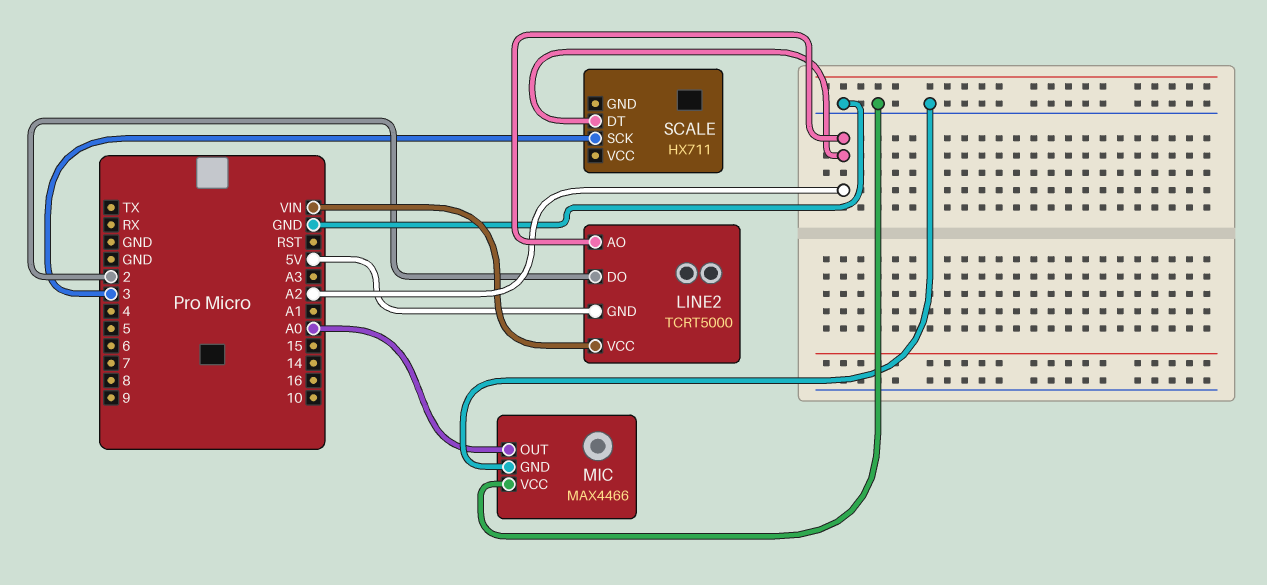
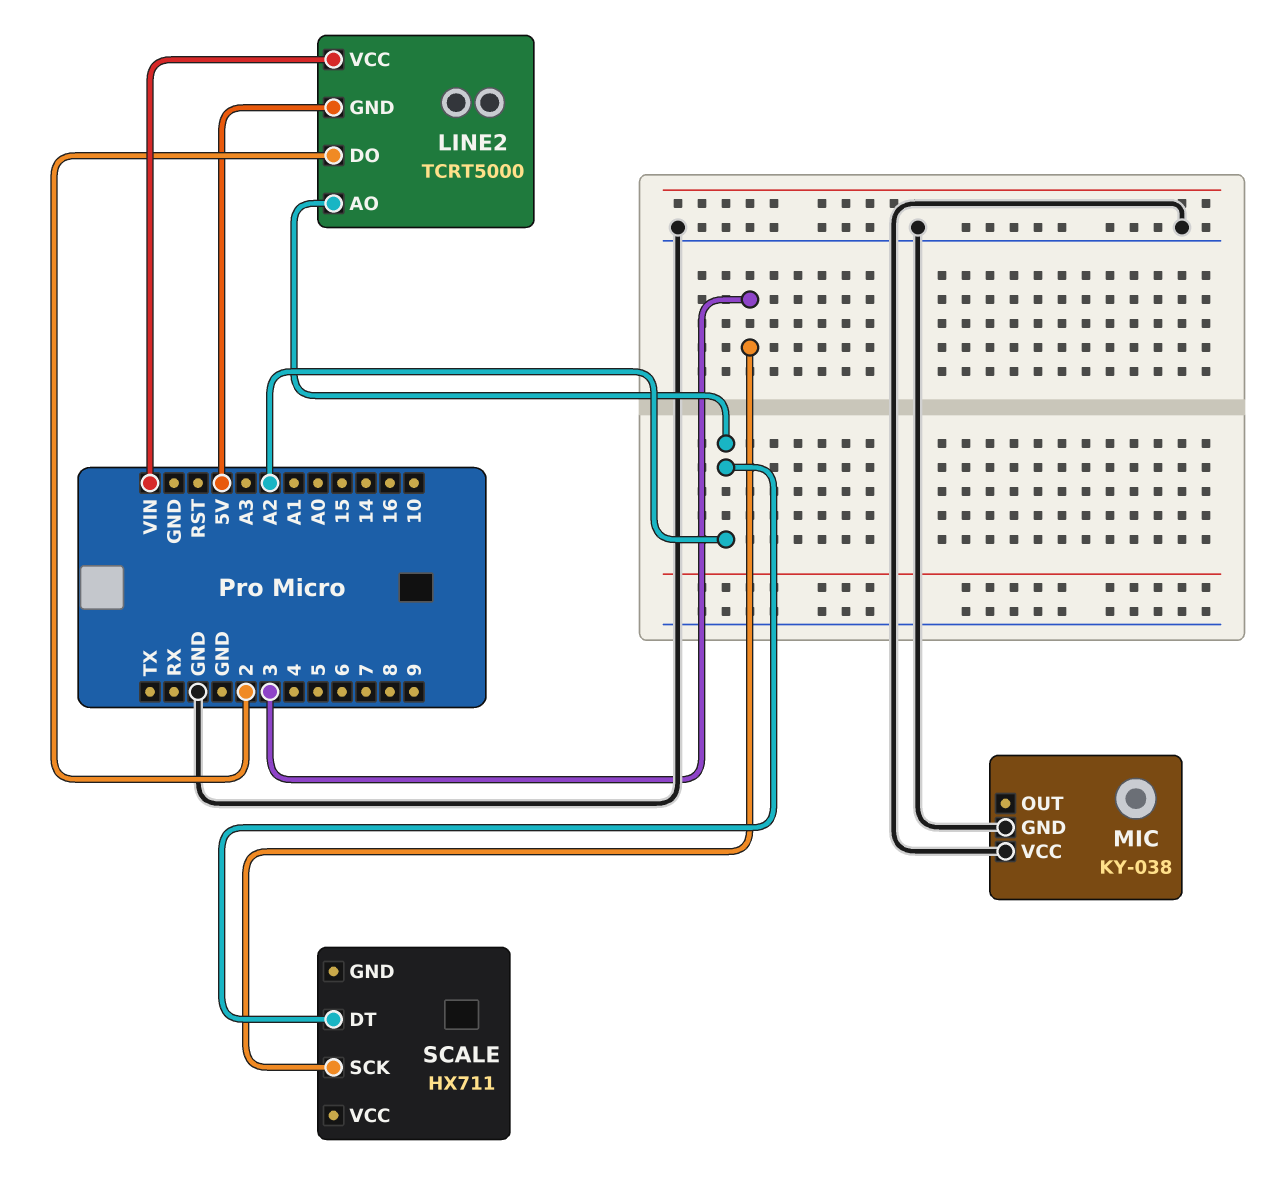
MIC: MAX4466 -> KY-038
MIC pin OUT: A0 -> none

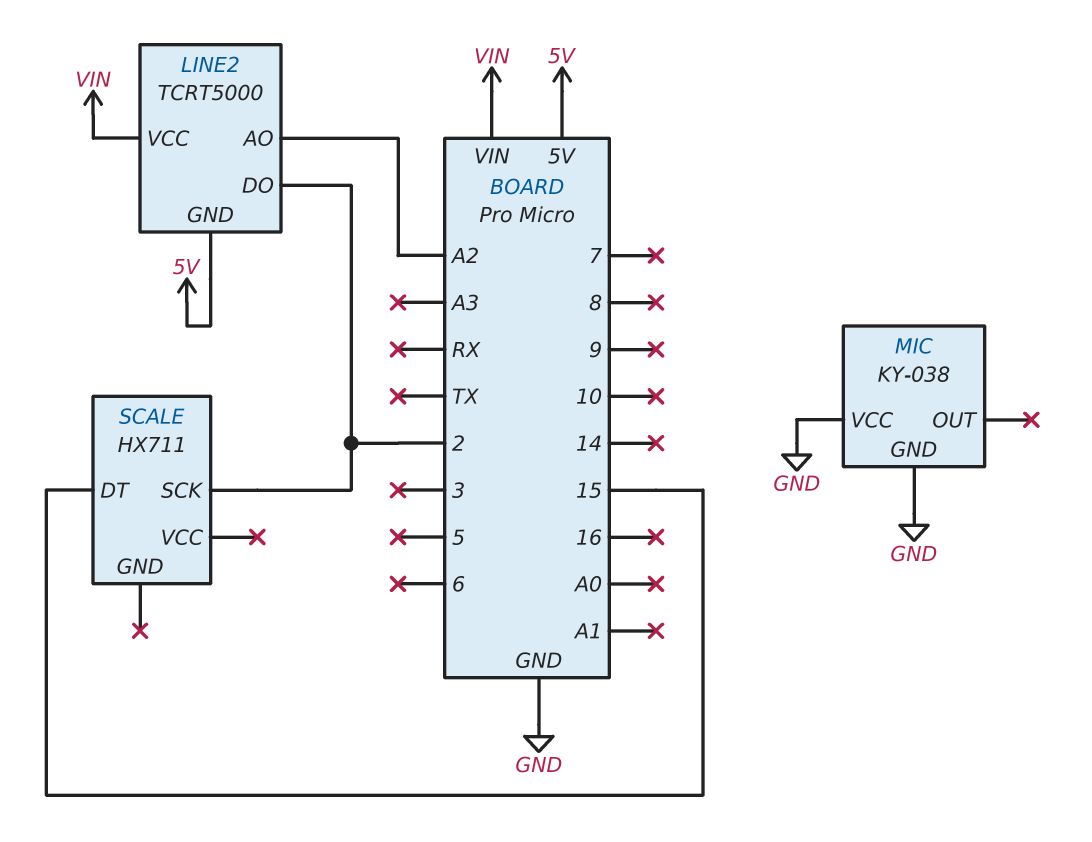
SCALE pin DT: A2 -> 15
SCALE pin SCK: 3 -> 2

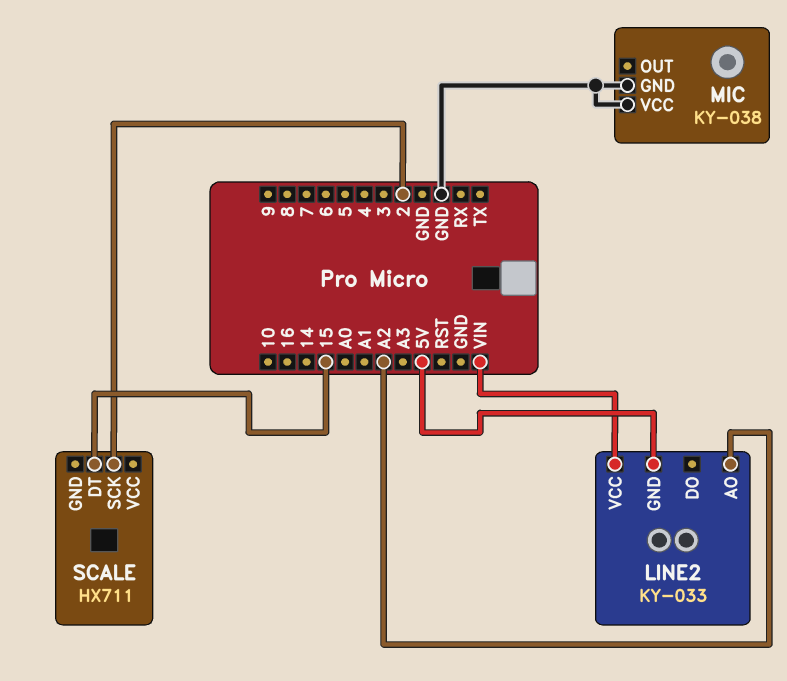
LINE2: TCRT5000 -> KY-033
LINE2 pin DO: 2 -> none

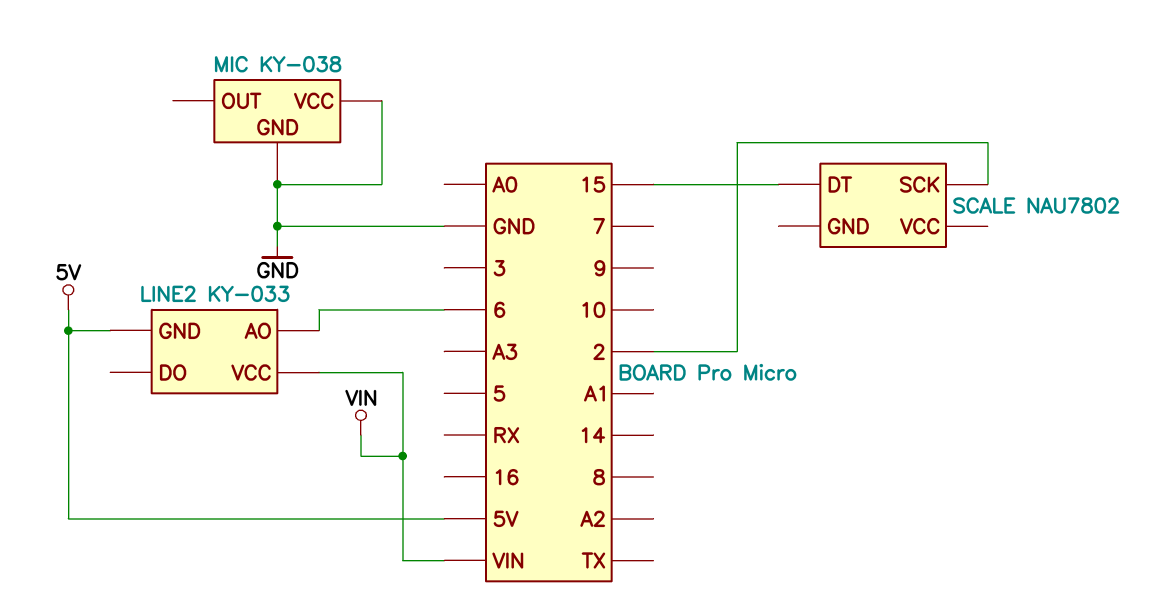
LINE2 pin AO: A2 -> 6
SCALE: HX711 -> NAU7802

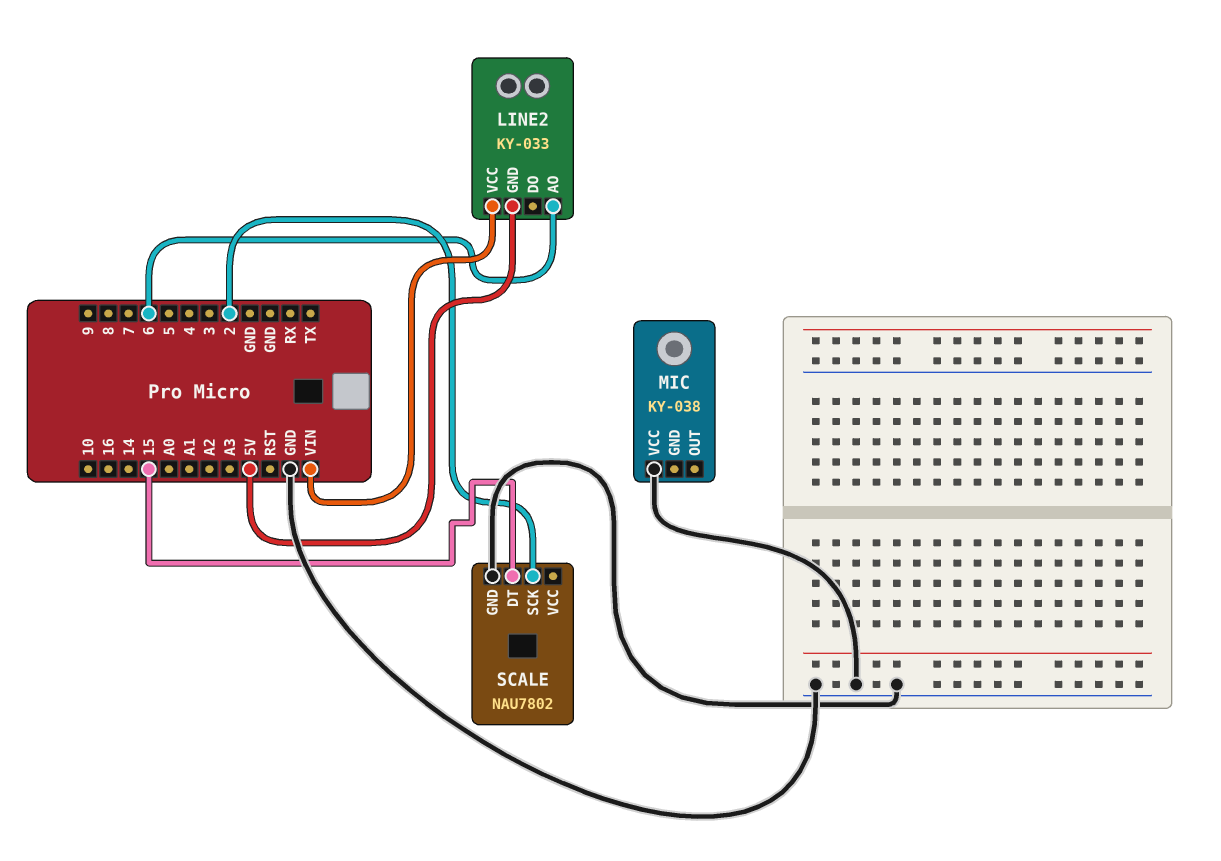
MIC pin GND: GND -> none
SCALE pin GND: none -> GND

